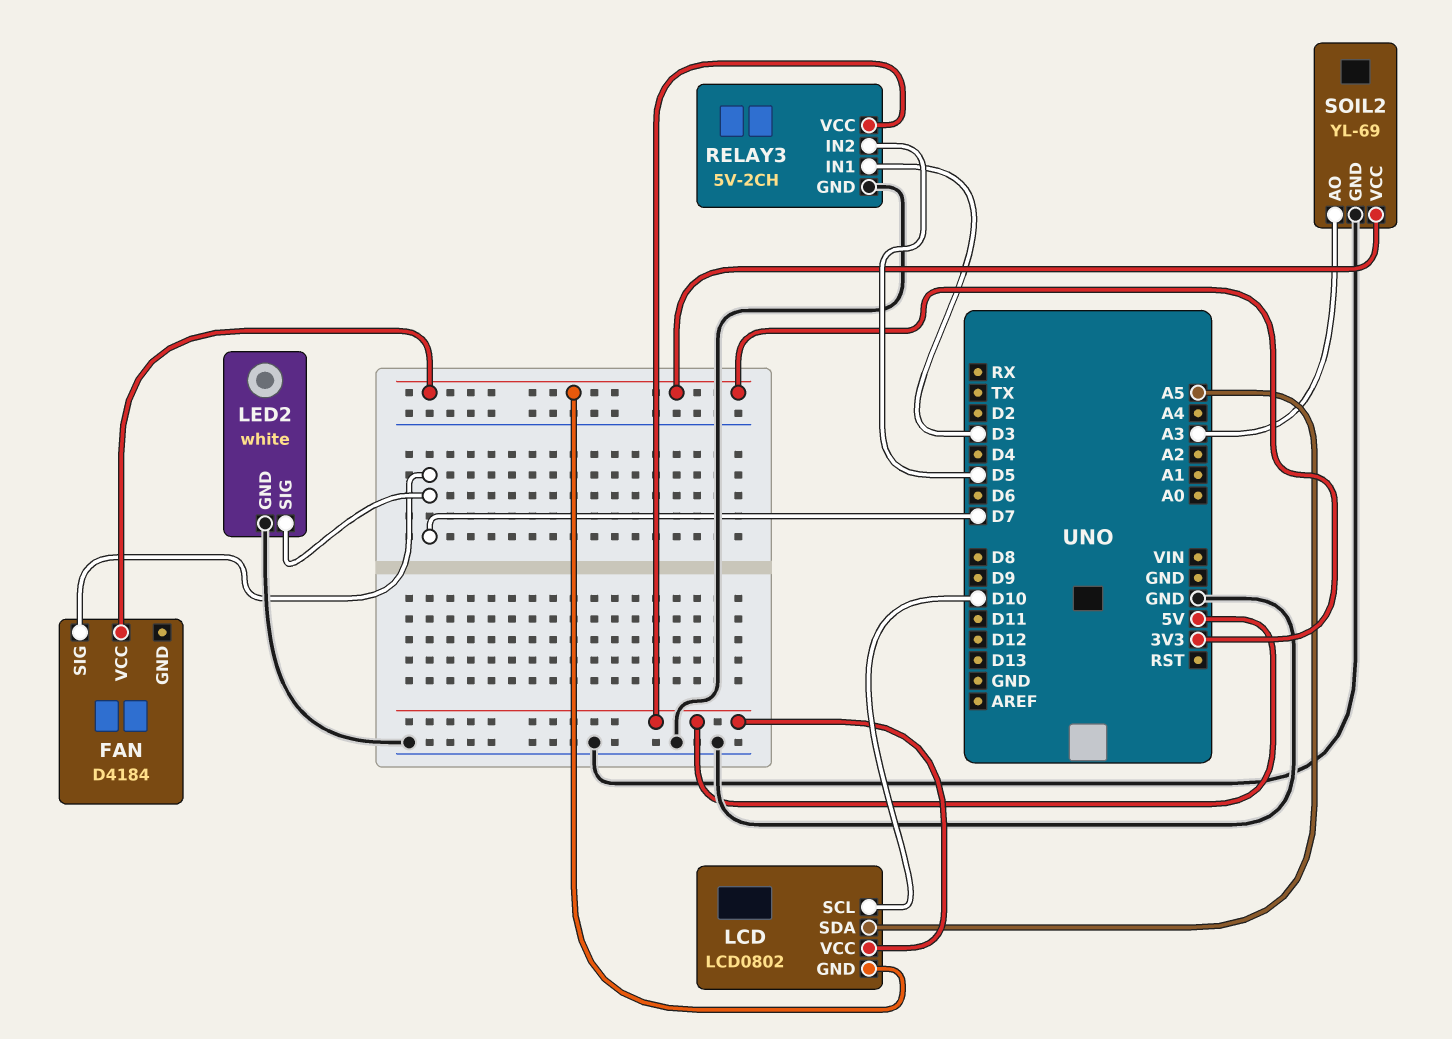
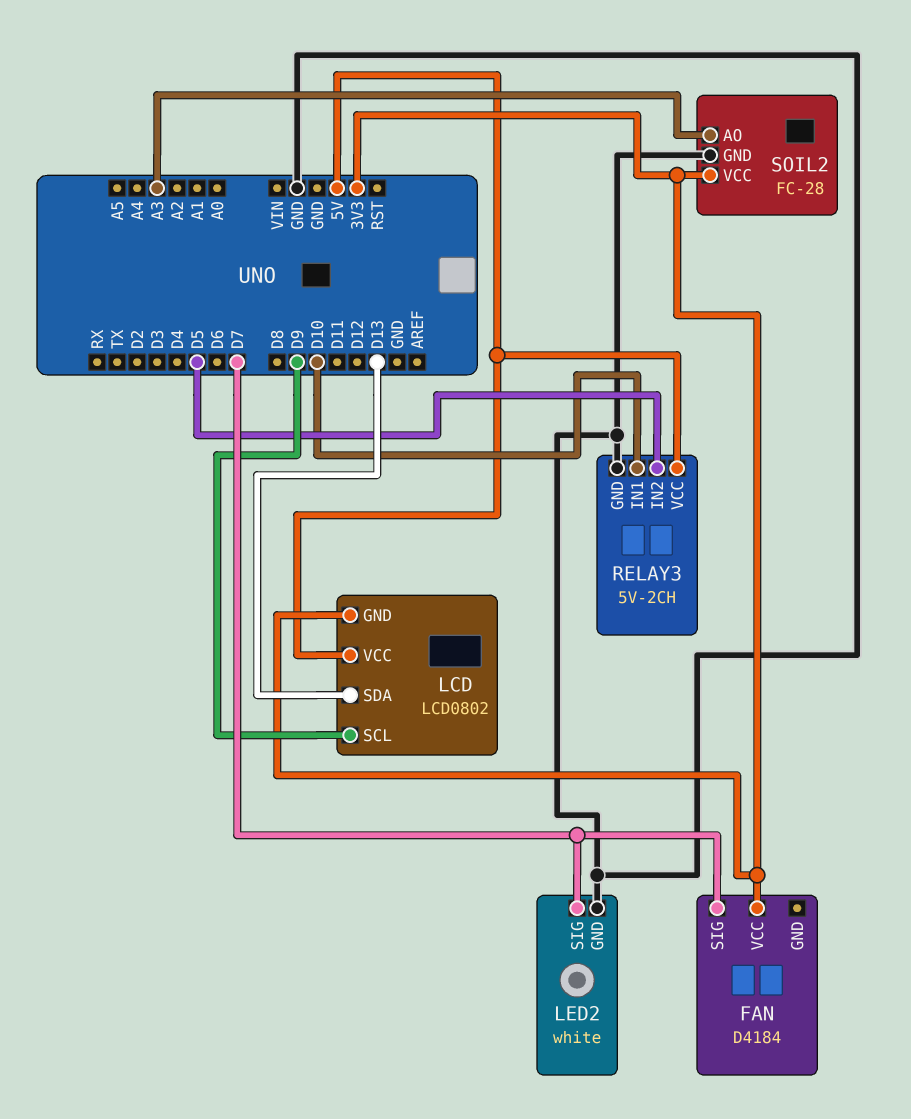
LCD pin SCL: D10 -> D9
LCD pin SDA: A5 -> D13
RELAY3 pin IN1: D3 -> D10
SOIL2: YL-69 -> FC-28

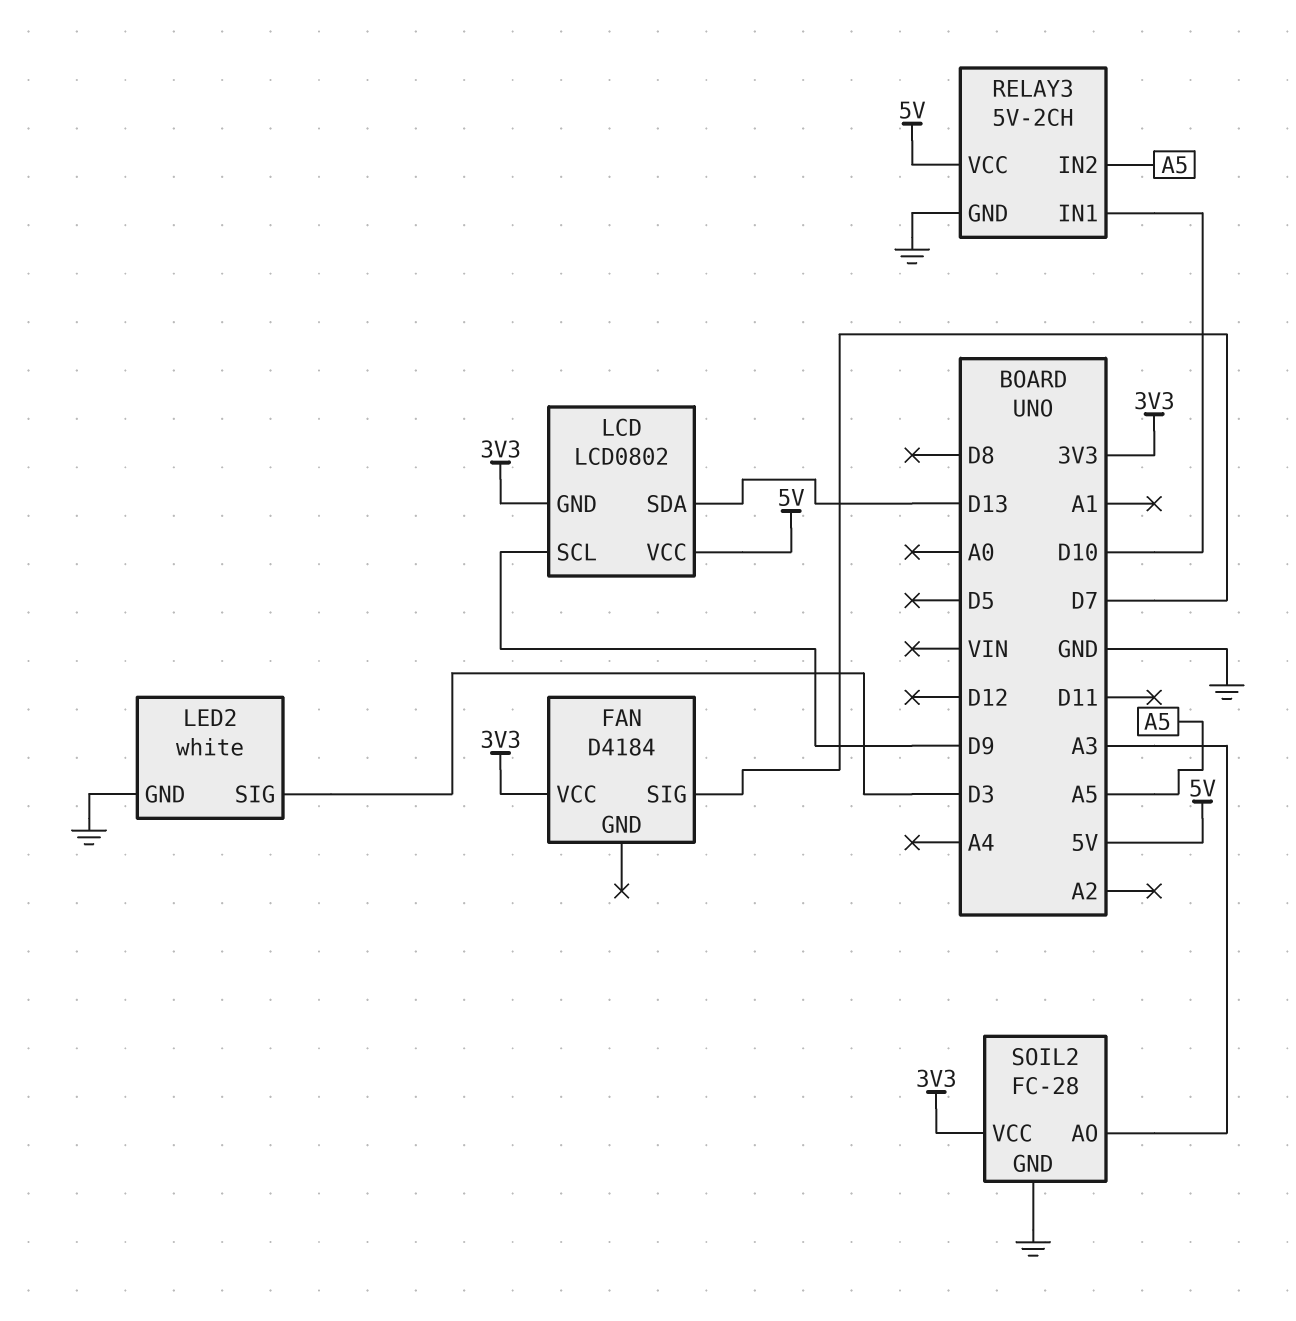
LED2 pin SIG: D7 -> D3
RELAY3 pin IN2: D5 -> A5

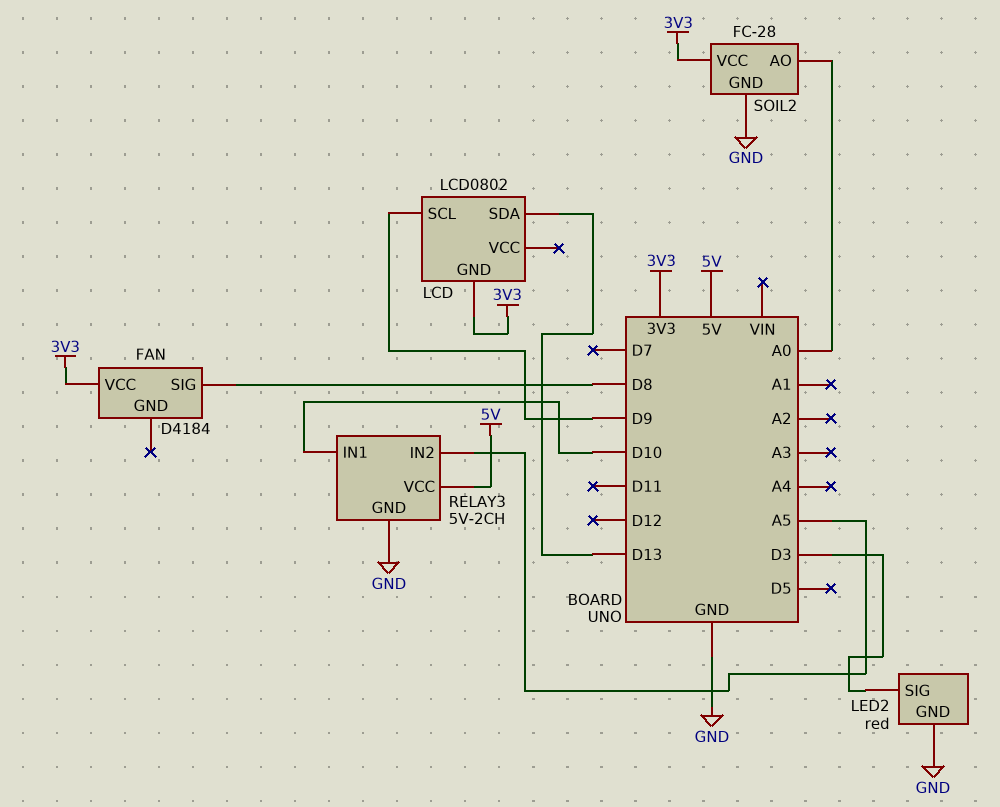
FAN pin SIG: D7 -> D8
LCD pin VCC: 5V -> none
LED2: white -> red
SOIL2 pin AO: A3 -> A0

